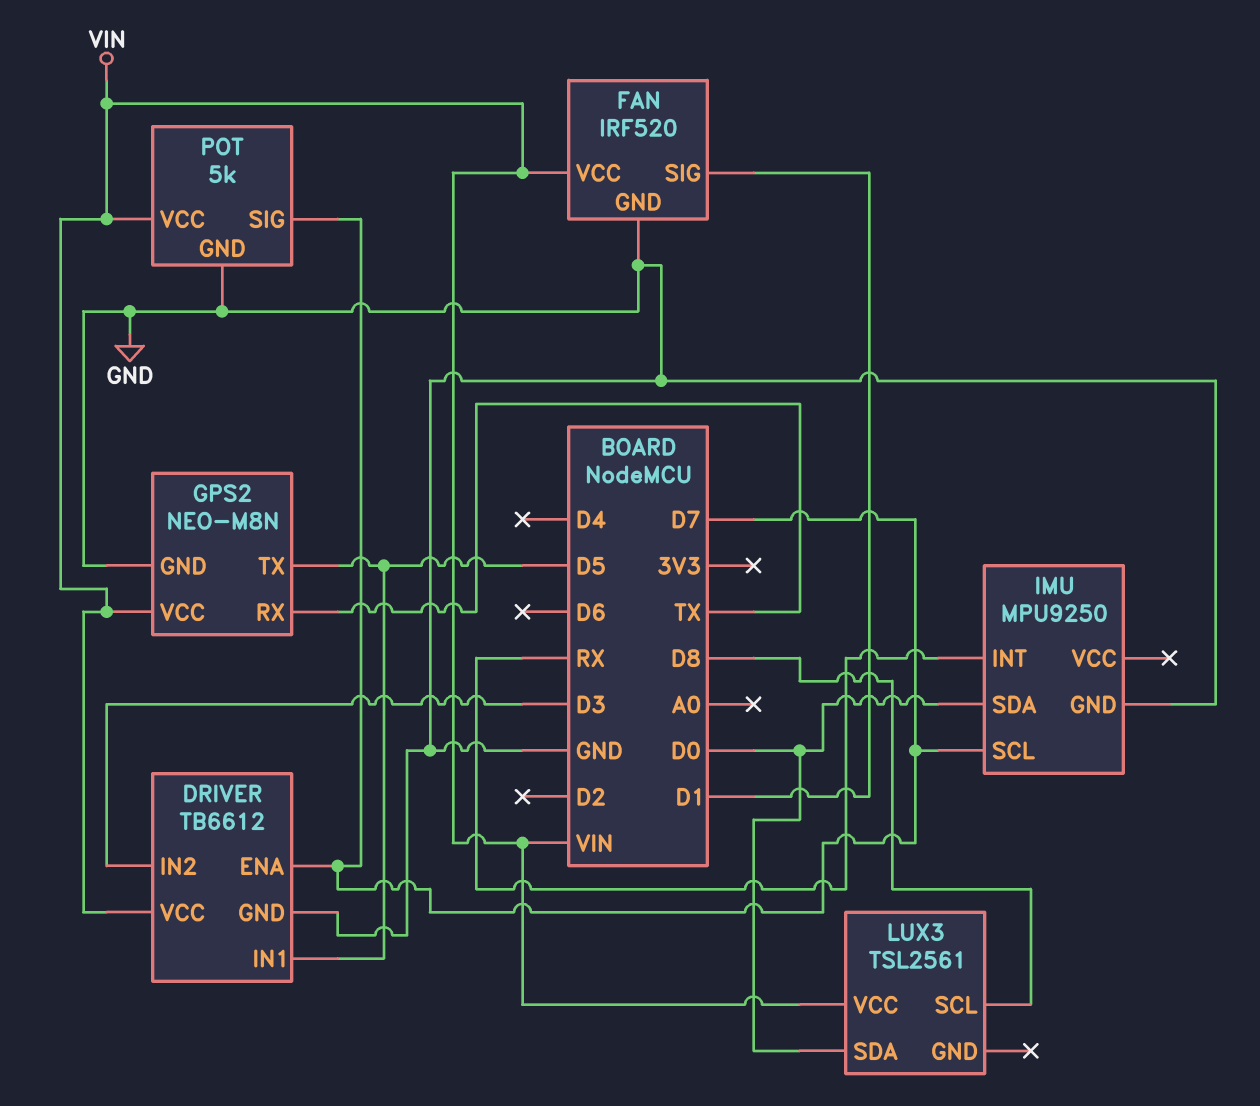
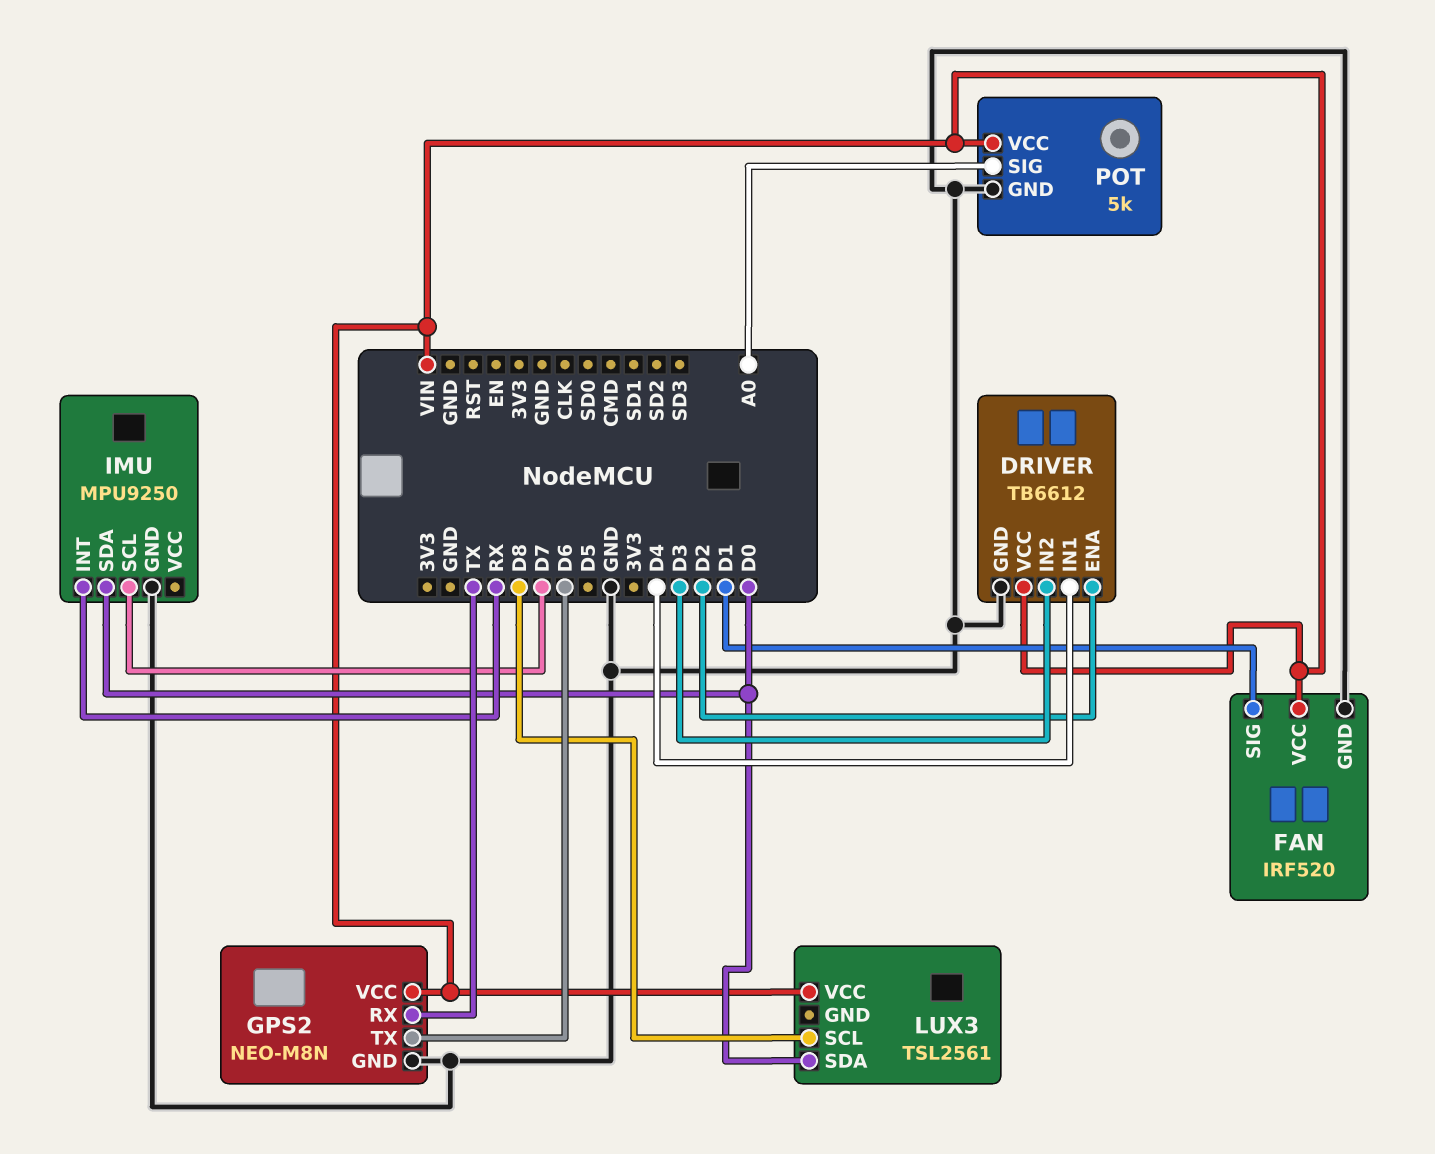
DRIVER pin ENA: D7 -> D2
DRIVER pin IN1: D5 -> D4
GPS2 pin TX: D5 -> D6
POT pin SIG: D7 -> A0

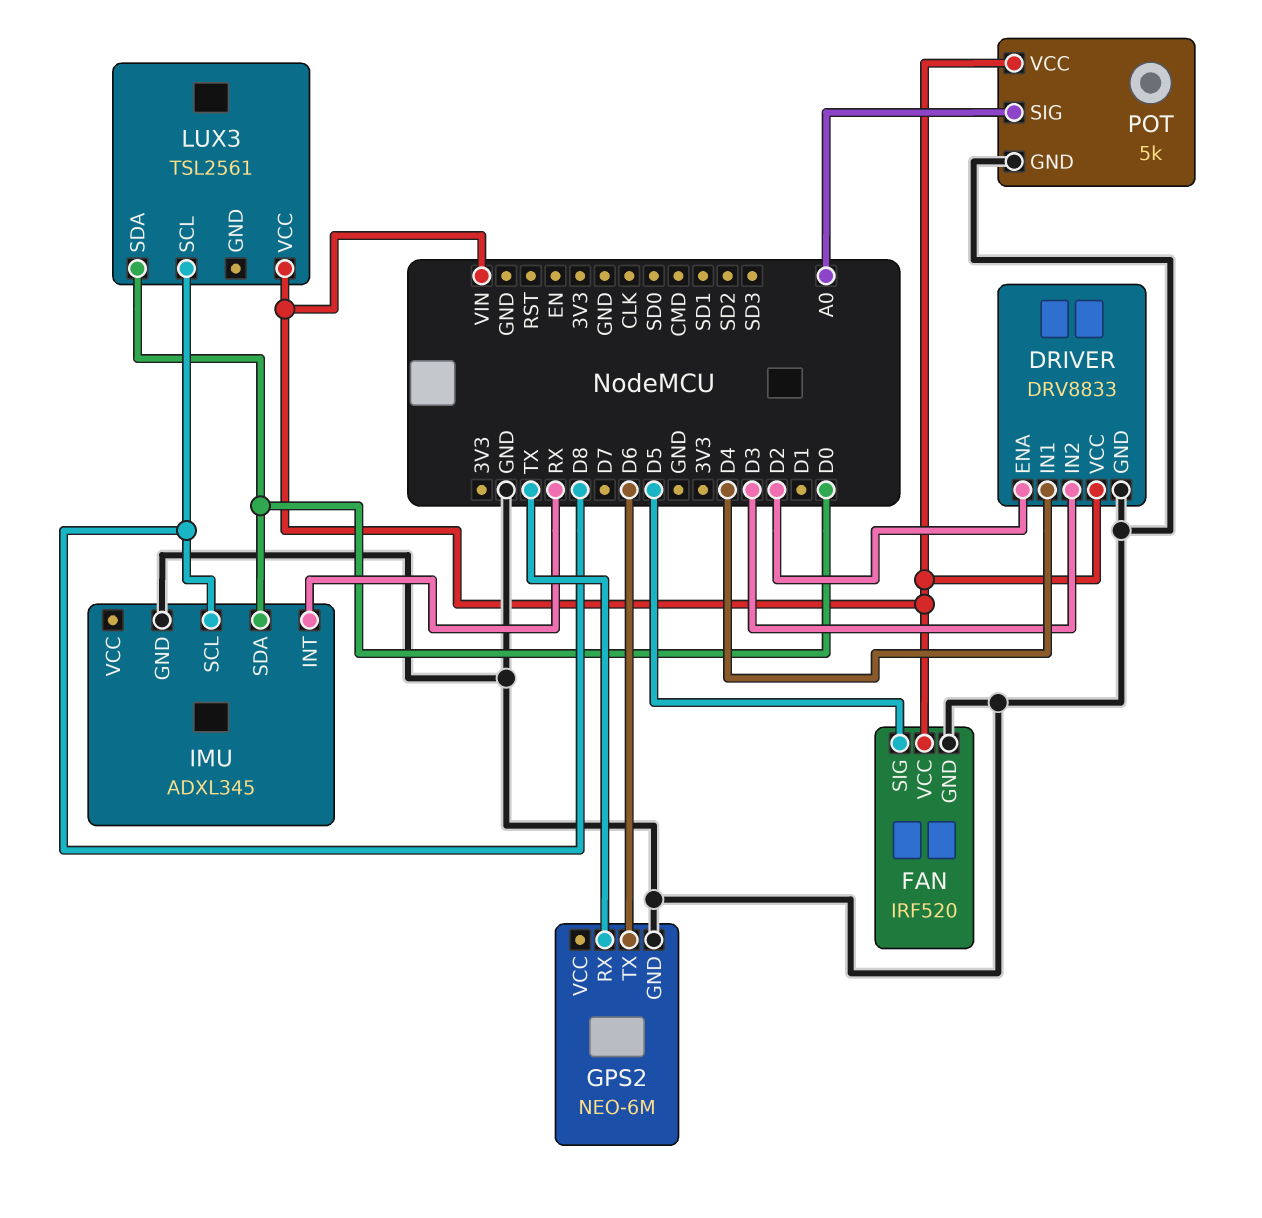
DRIVER: TB6612 -> DRV8833
FAN pin SIG: D1 -> D5
GPS2: NEO-M8N -> NEO-6M
GPS2 pin VCC: VIN -> none
IMU: MPU9250 -> ADXL345
IMU pin SCL: D7 -> D8

